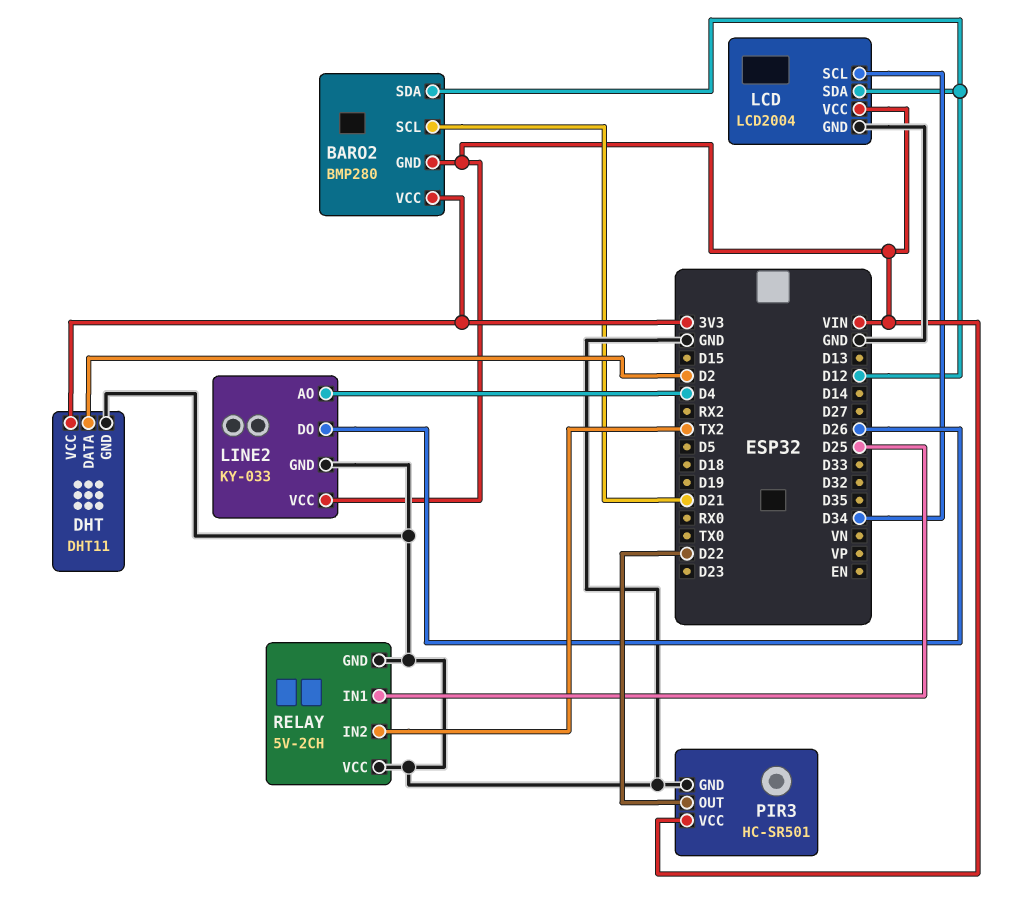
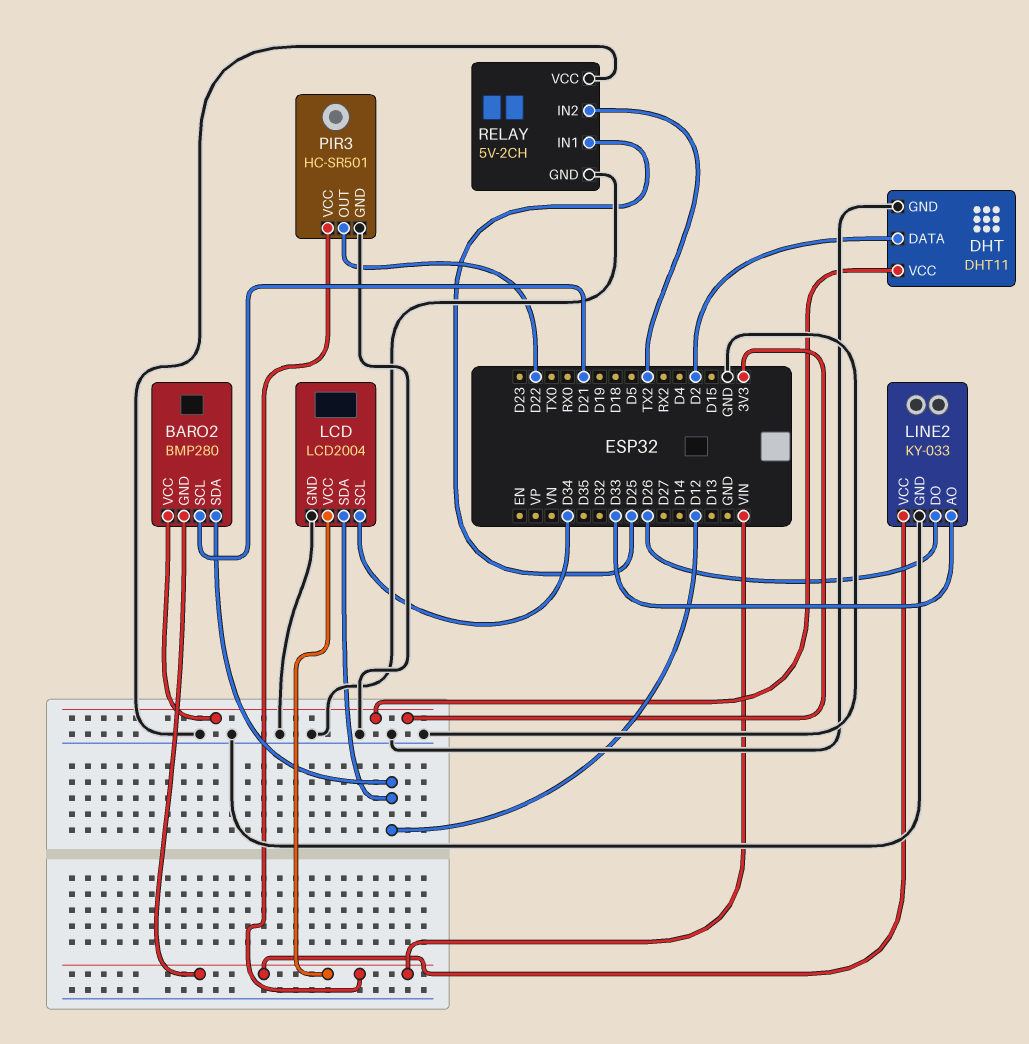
LINE2 pin AO: D4 -> D33

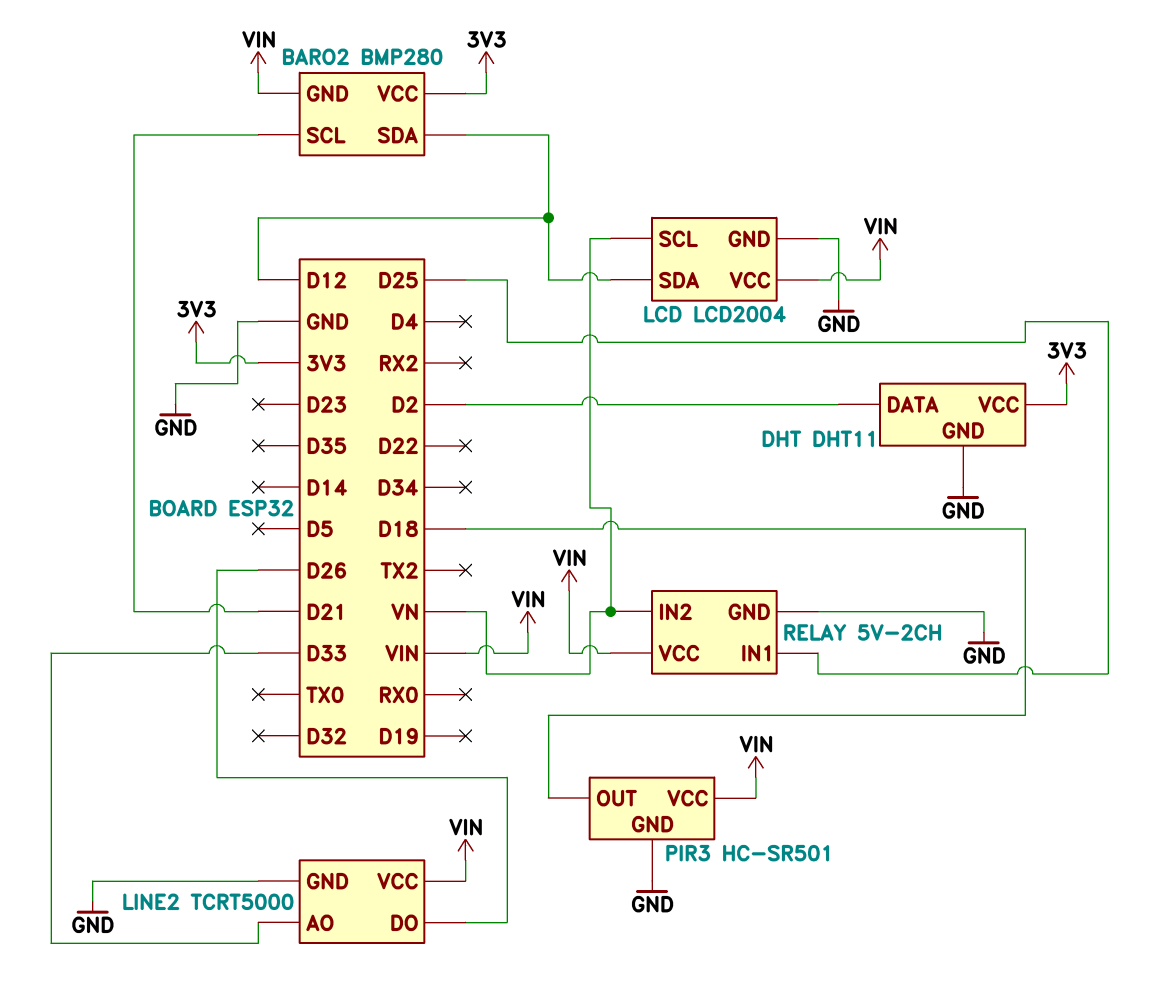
LCD pin SCL: D34 -> VN
LINE2: KY-033 -> TCRT5000
PIR3 pin OUT: D22 -> D18
RELAY pin IN2: TX2 -> VN
RELAY pin VCC: GND -> VIN

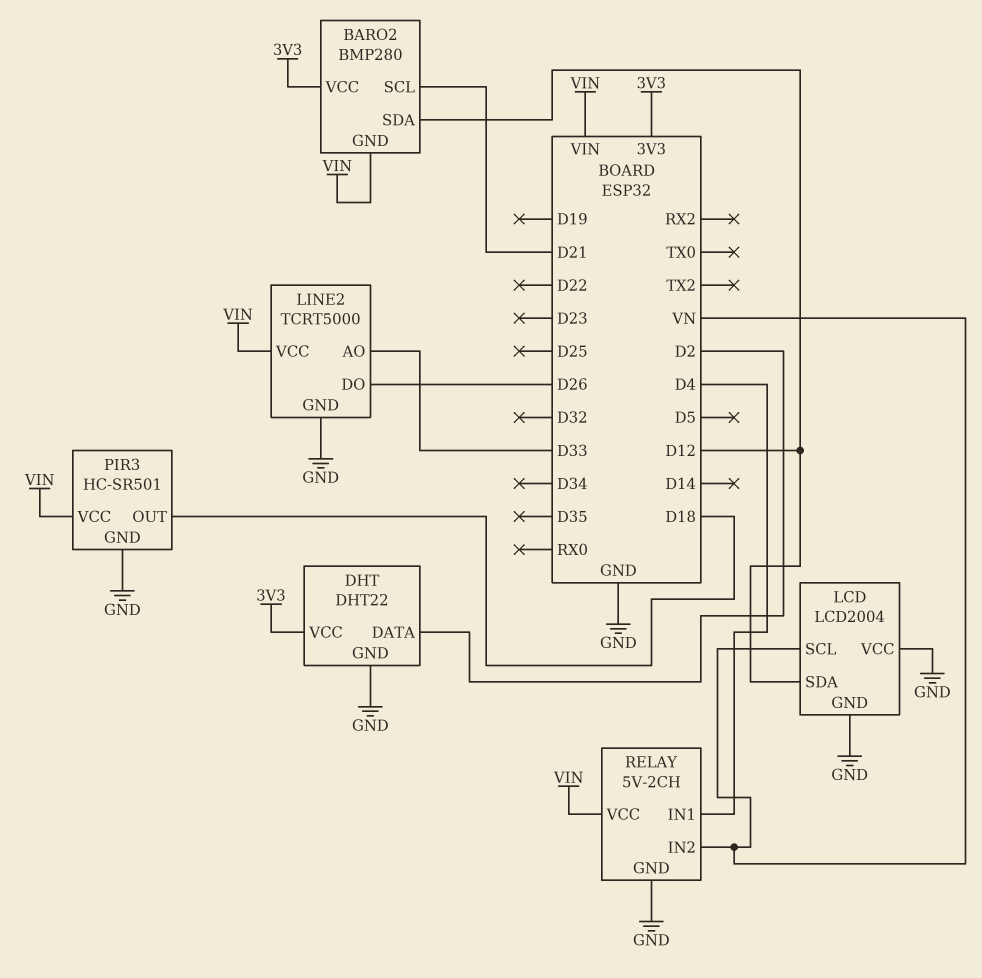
DHT: DHT11 -> DHT22
LCD pin VCC: VIN -> GND
RELAY pin IN1: D25 -> D4

